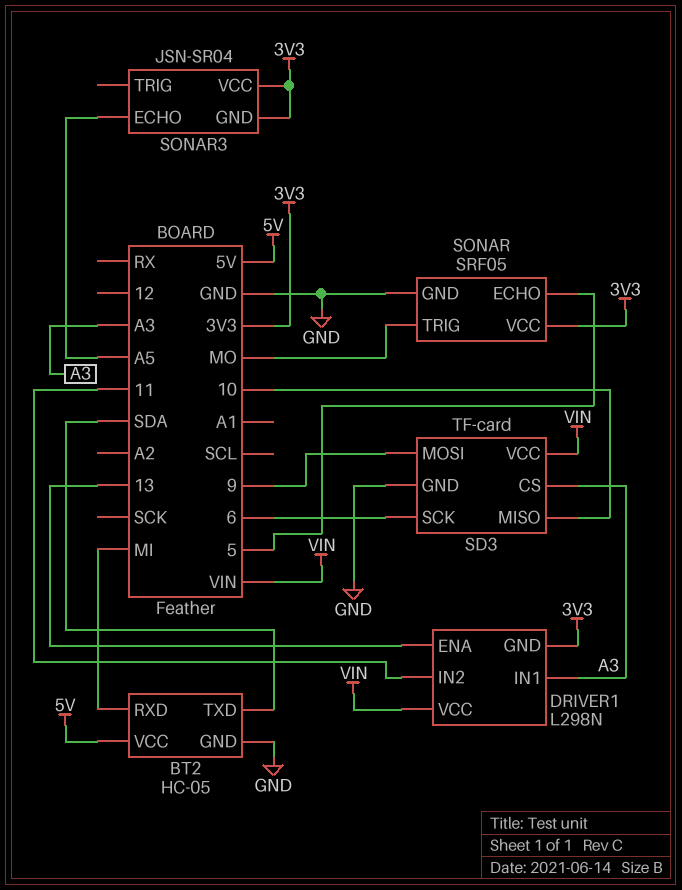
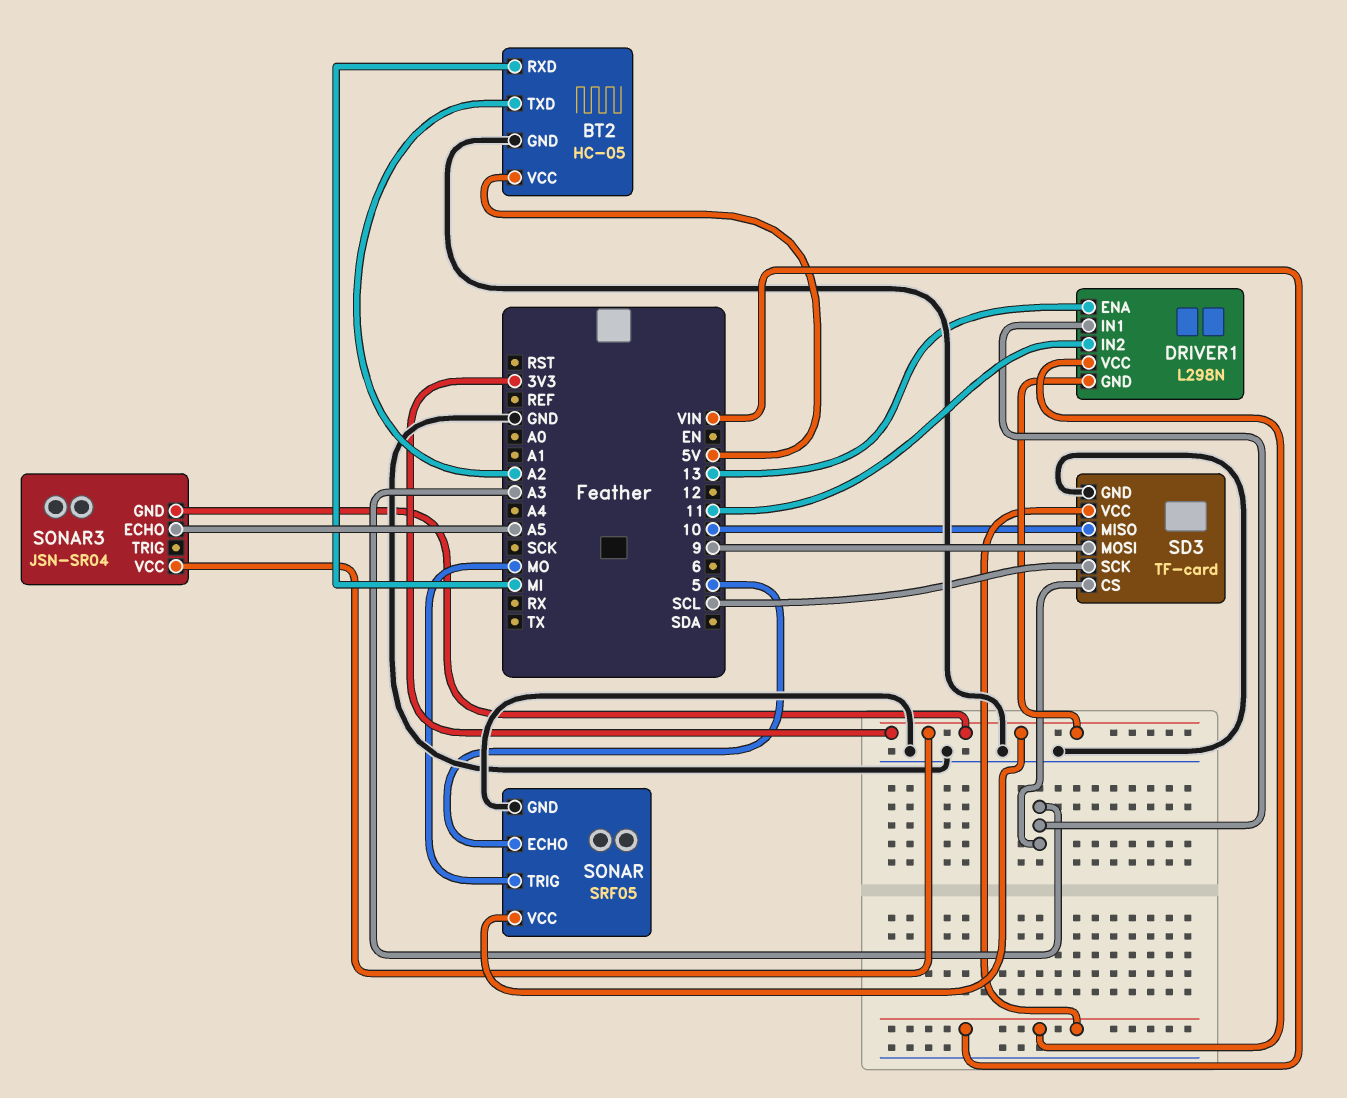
BT2 pin TXD: SDA -> A2
SD3 pin SCK: 6 -> SCL

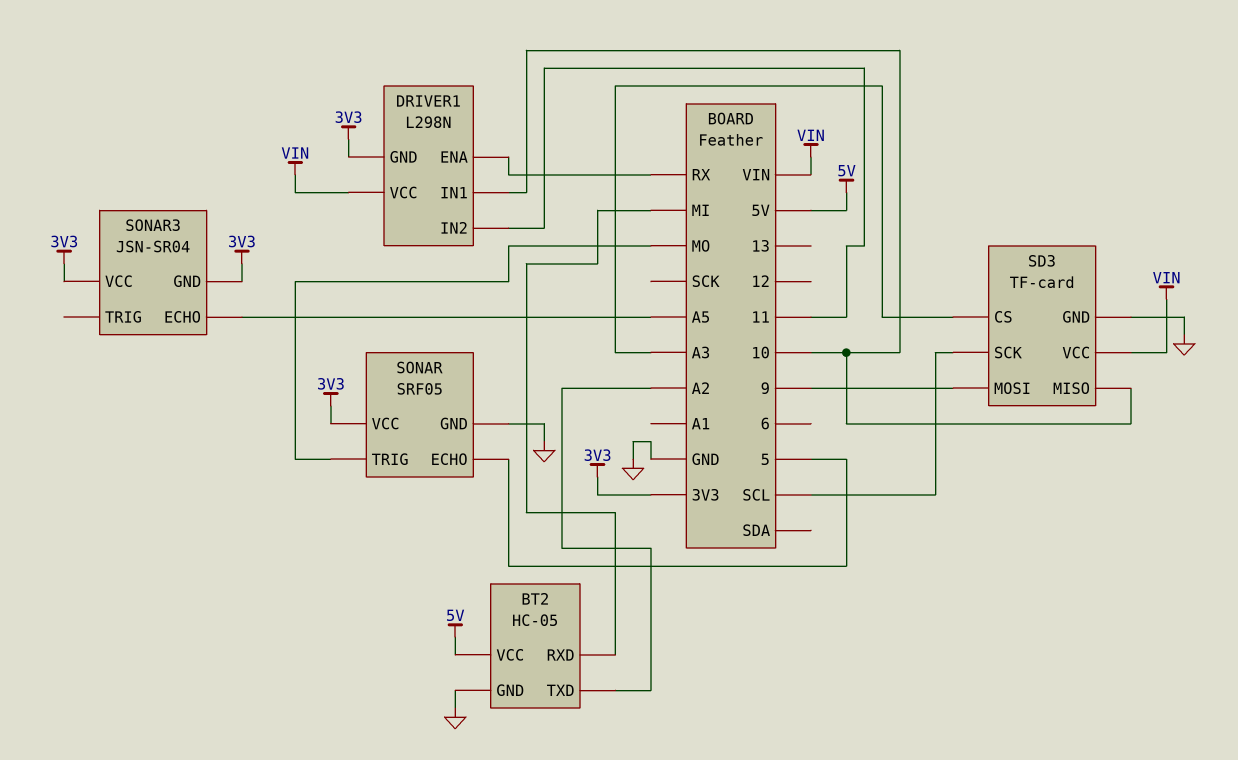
DRIVER1 pin ENA: 13 -> RX
DRIVER1 pin IN1: A3 -> 10

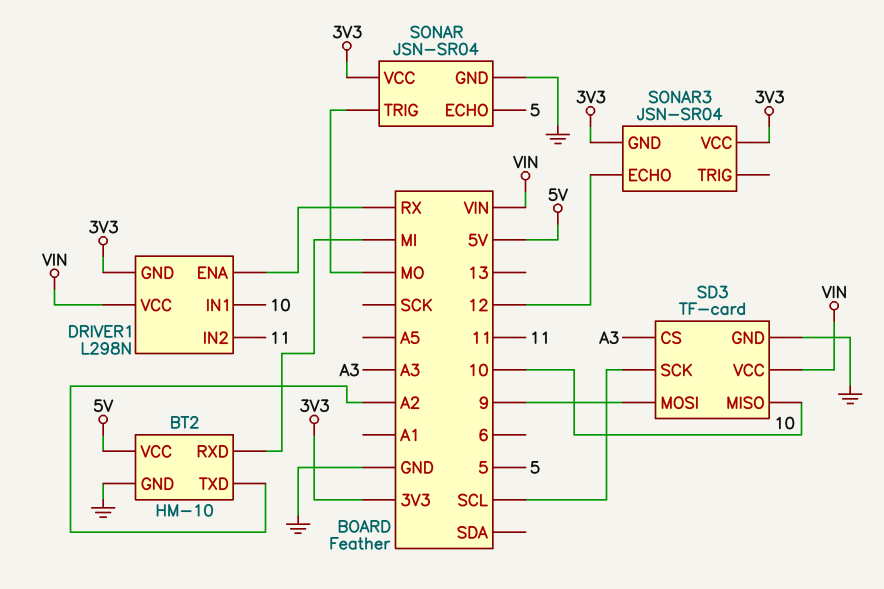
BT2: HC-05 -> HM-10
SONAR: SRF05 -> JSN-SR04
SONAR3 pin ECHO: A5 -> 12

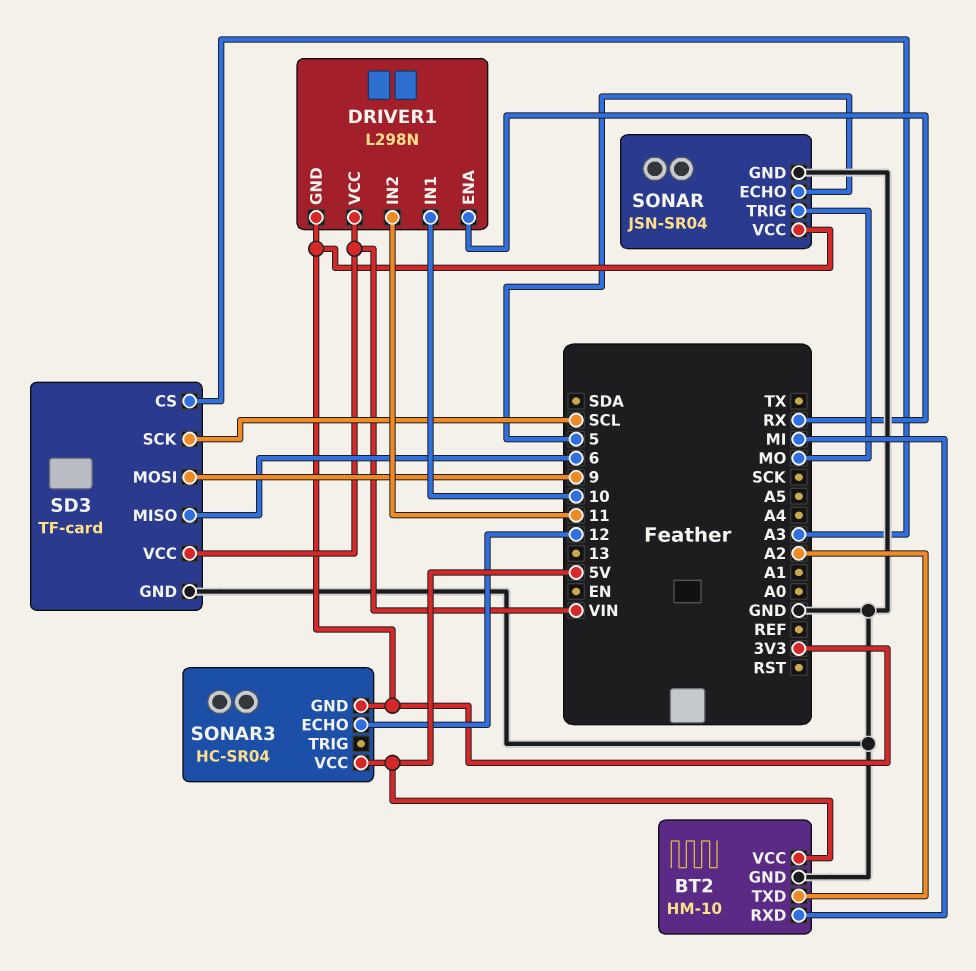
SD3 pin MISO: 10 -> 6
SONAR3: JSN-SR04 -> HC-SR04
SONAR3 pin VCC: 3V3 -> 5V

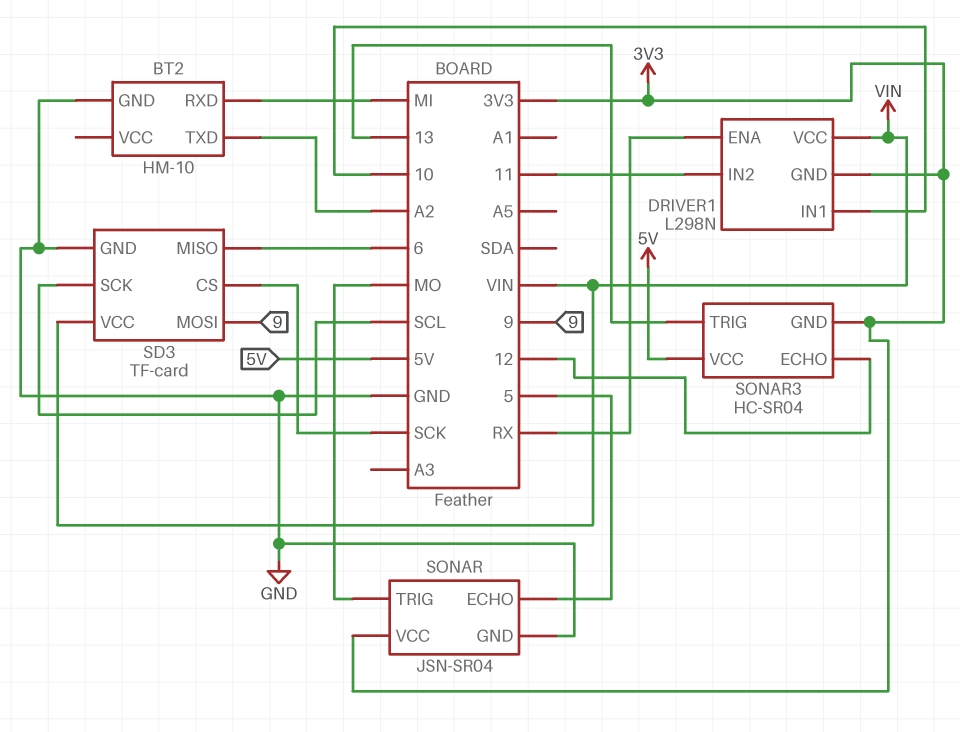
BT2 pin VCC: 5V -> none
SD3 pin CS: A3 -> SCK
SONAR3 pin TRIG: none -> 13

